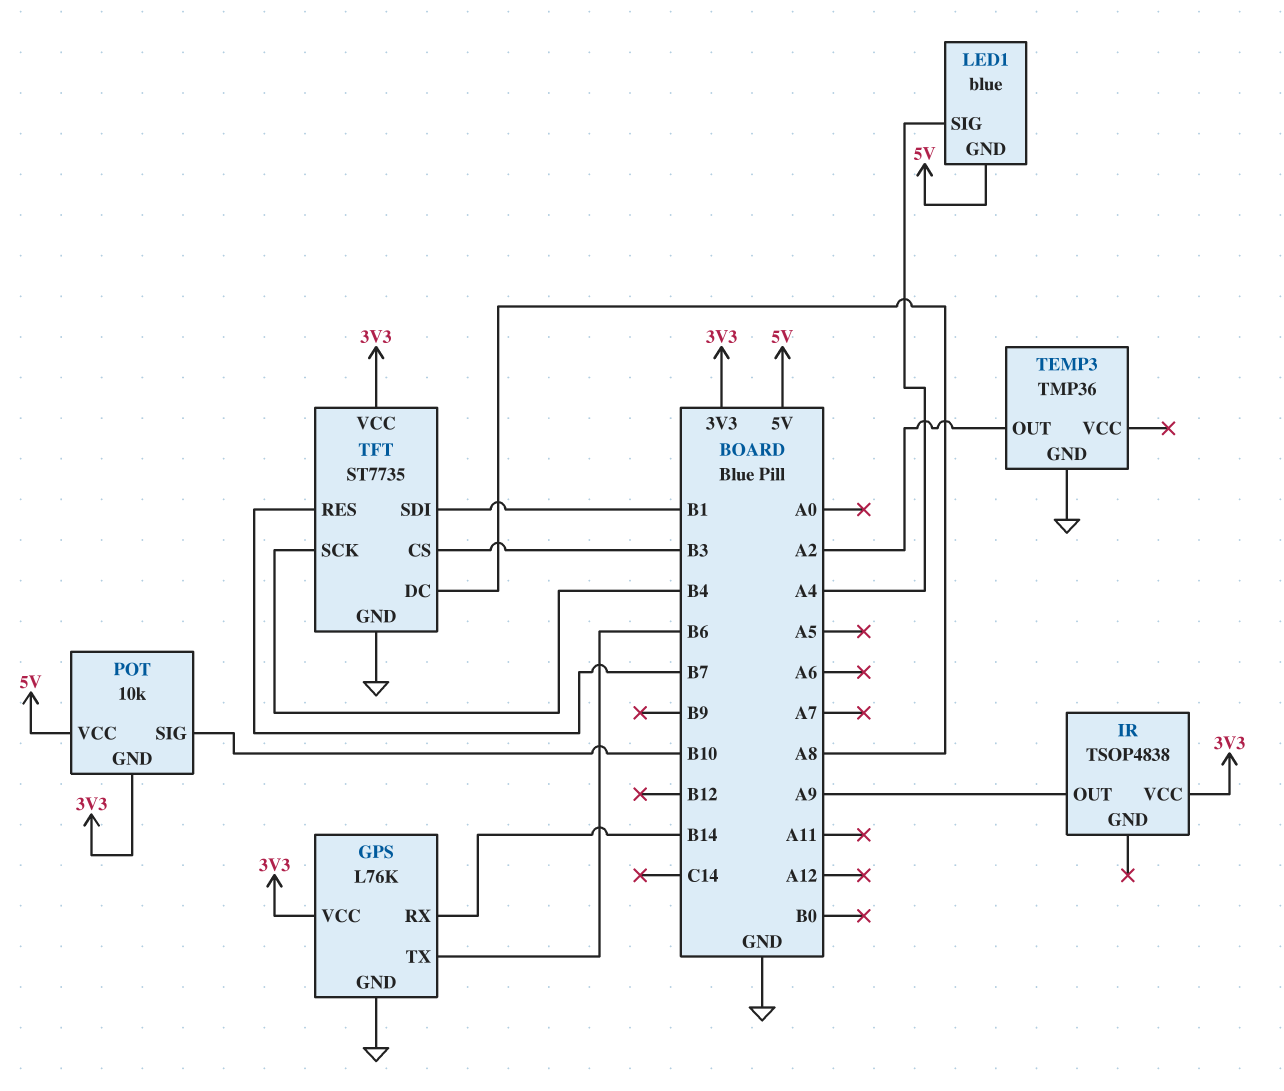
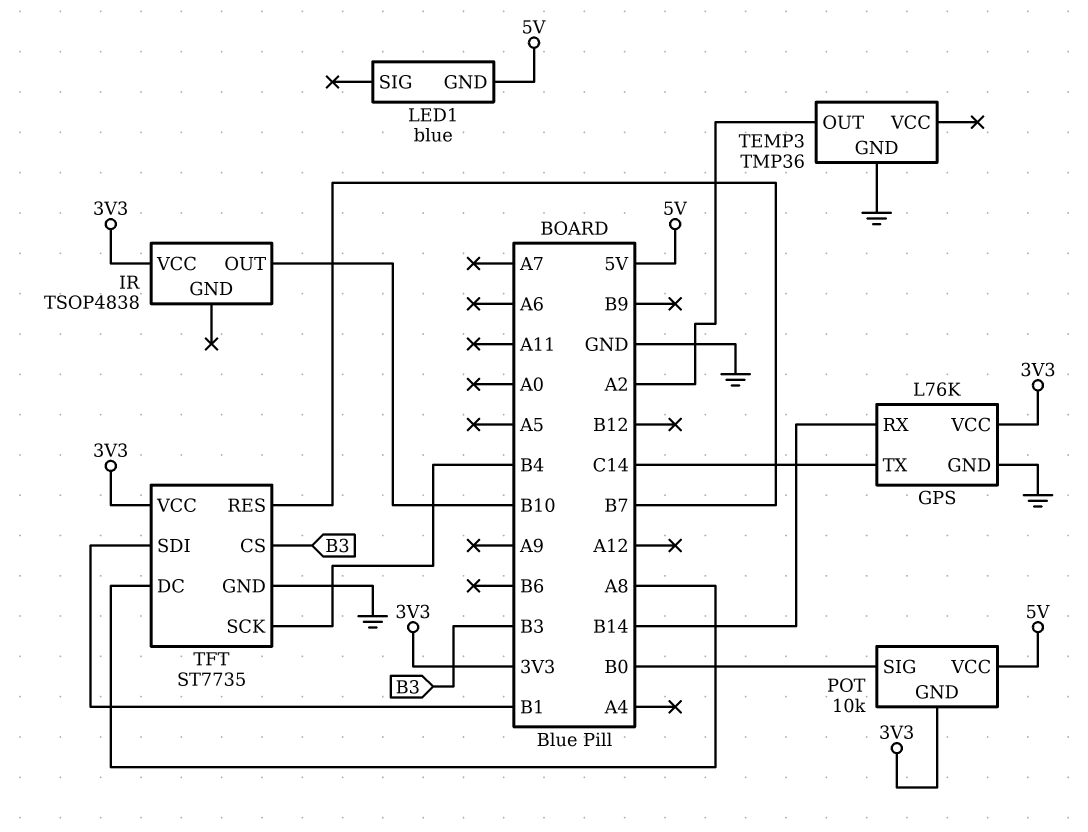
GPS pin TX: B6 -> C14
IR pin OUT: A9 -> B10
LED1 pin SIG: A4 -> none
POT pin SIG: B10 -> B0

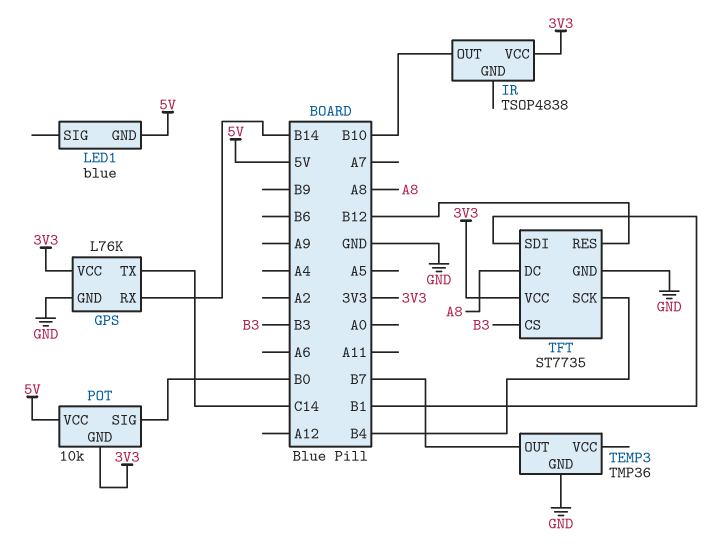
TEMP3 pin OUT: A2 -> B7
TFT pin RES: B7 -> B12

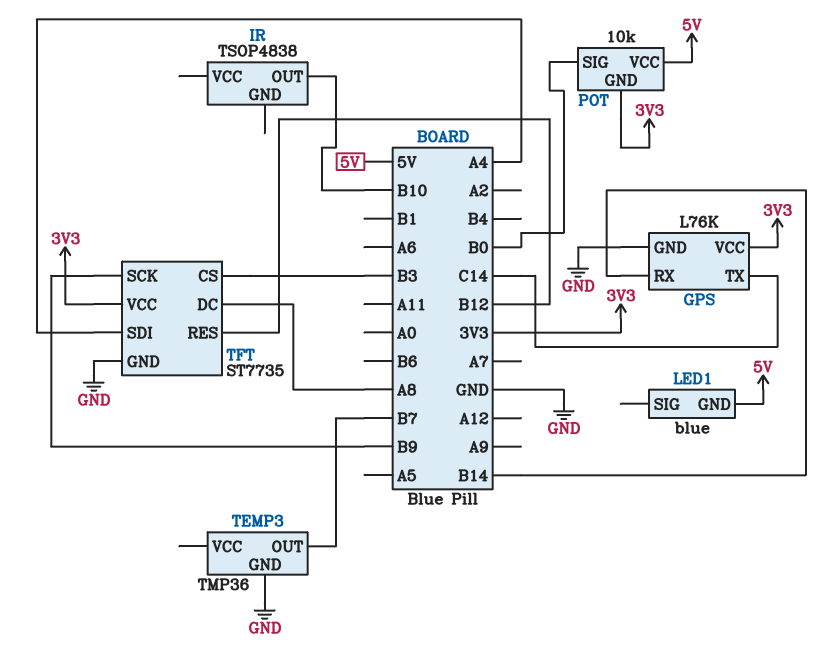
IR pin VCC: 3V3 -> none
TFT pin SCK: B4 -> B9
TFT pin SDI: B1 -> A4

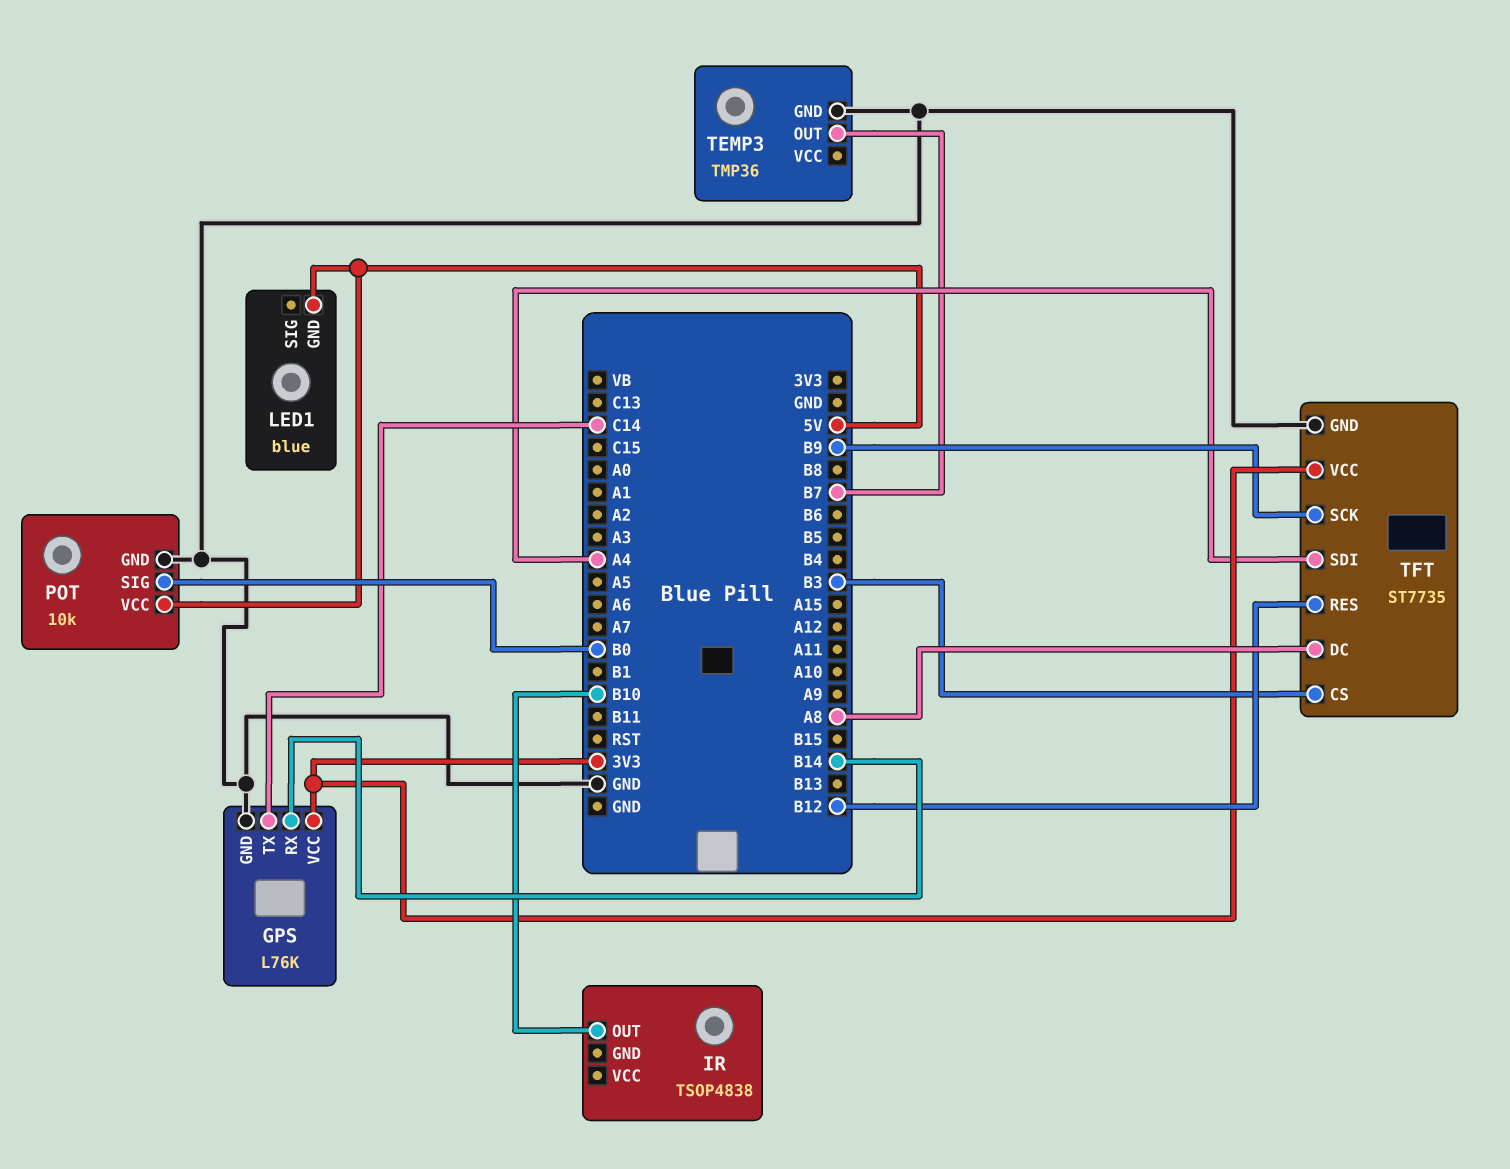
POT pin GND: 3V3 -> GND

